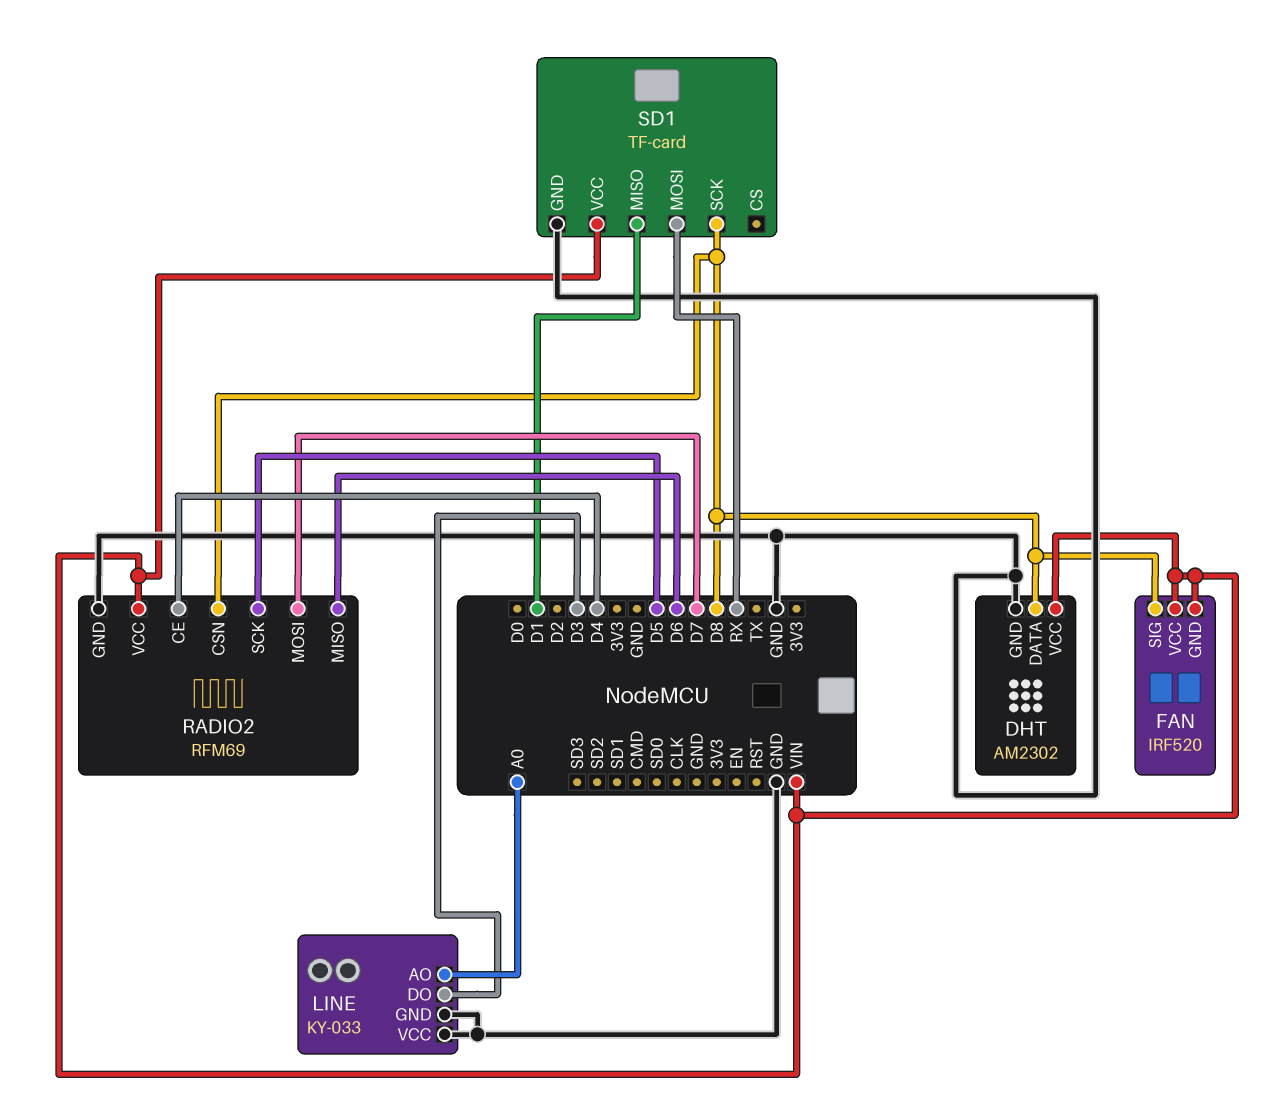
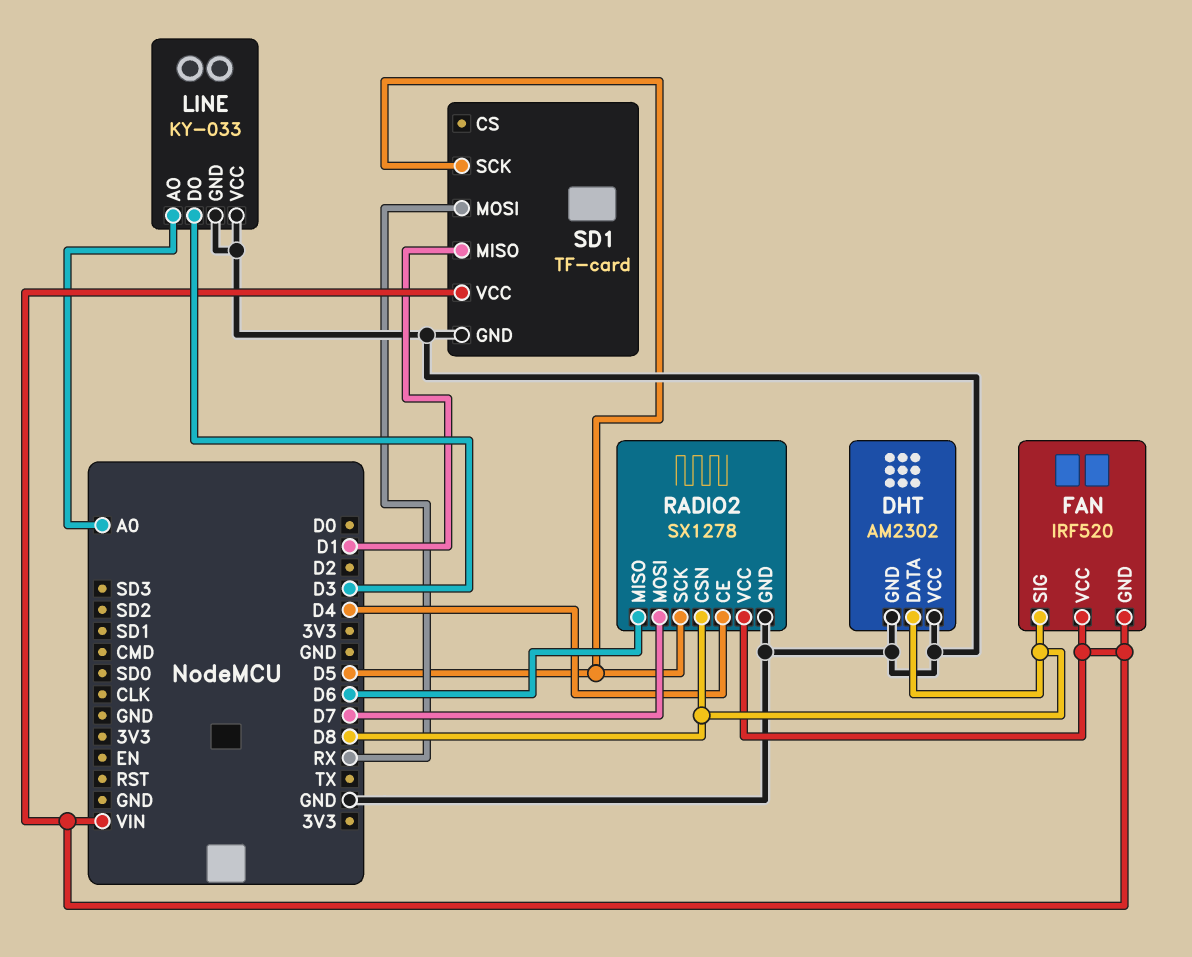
DHT pin VCC: VIN -> GND
RADIO2: RFM69 -> SX1278
SD1 pin SCK: D8 -> D5

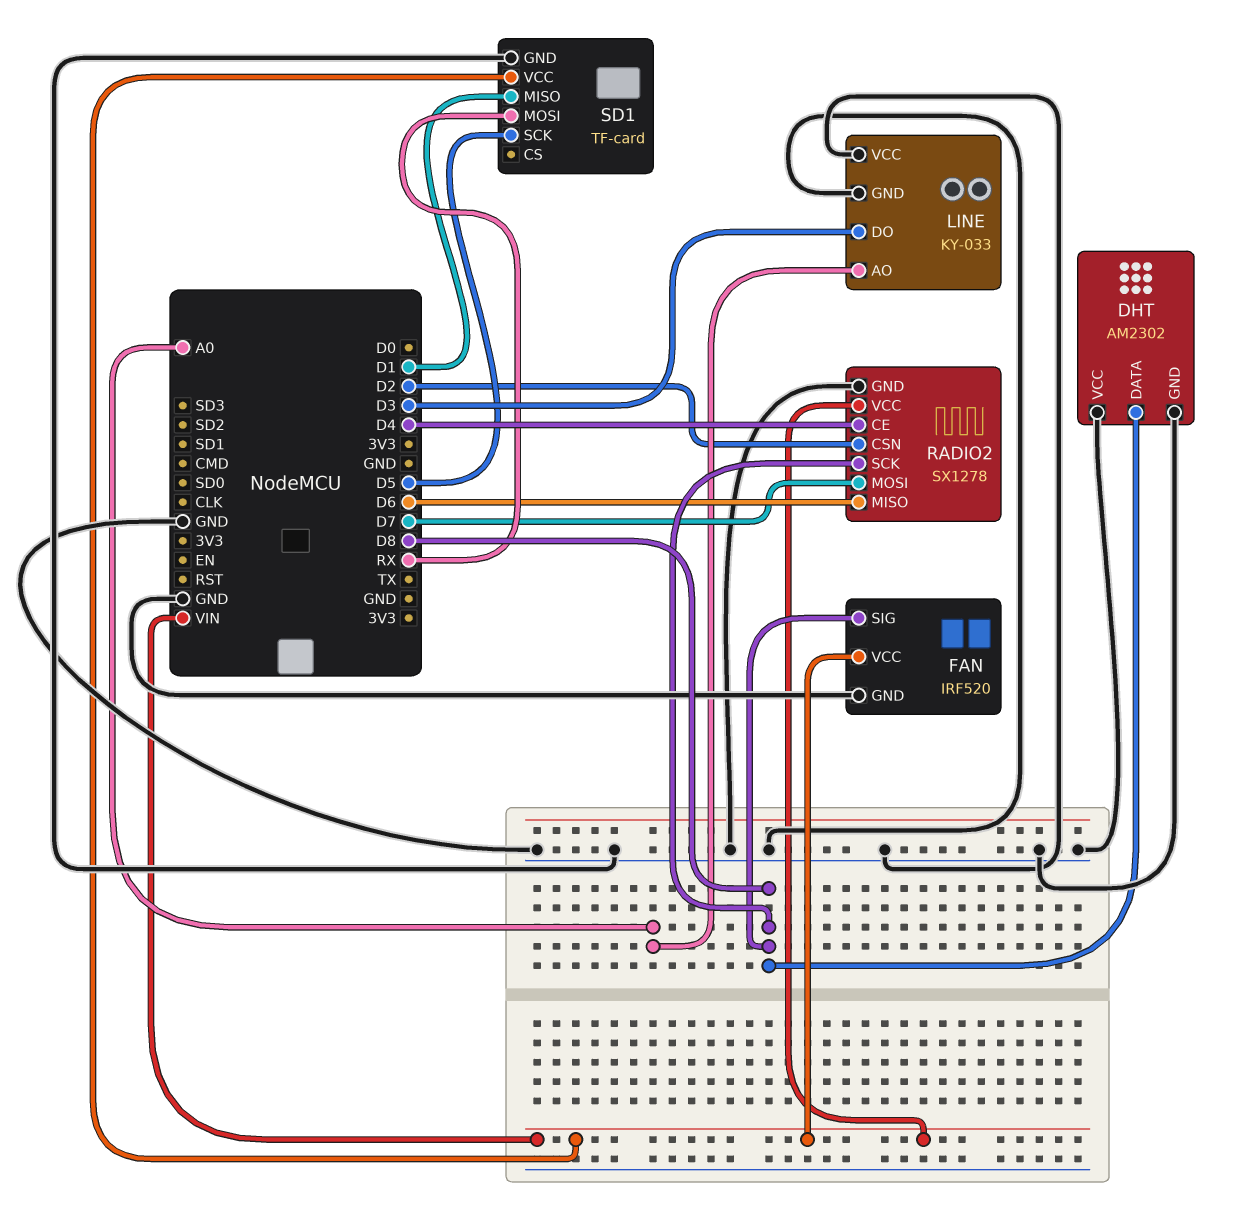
FAN pin GND: VIN -> GND
RADIO2 pin CSN: D8 -> D2
RADIO2 pin SCK: D5 -> D8

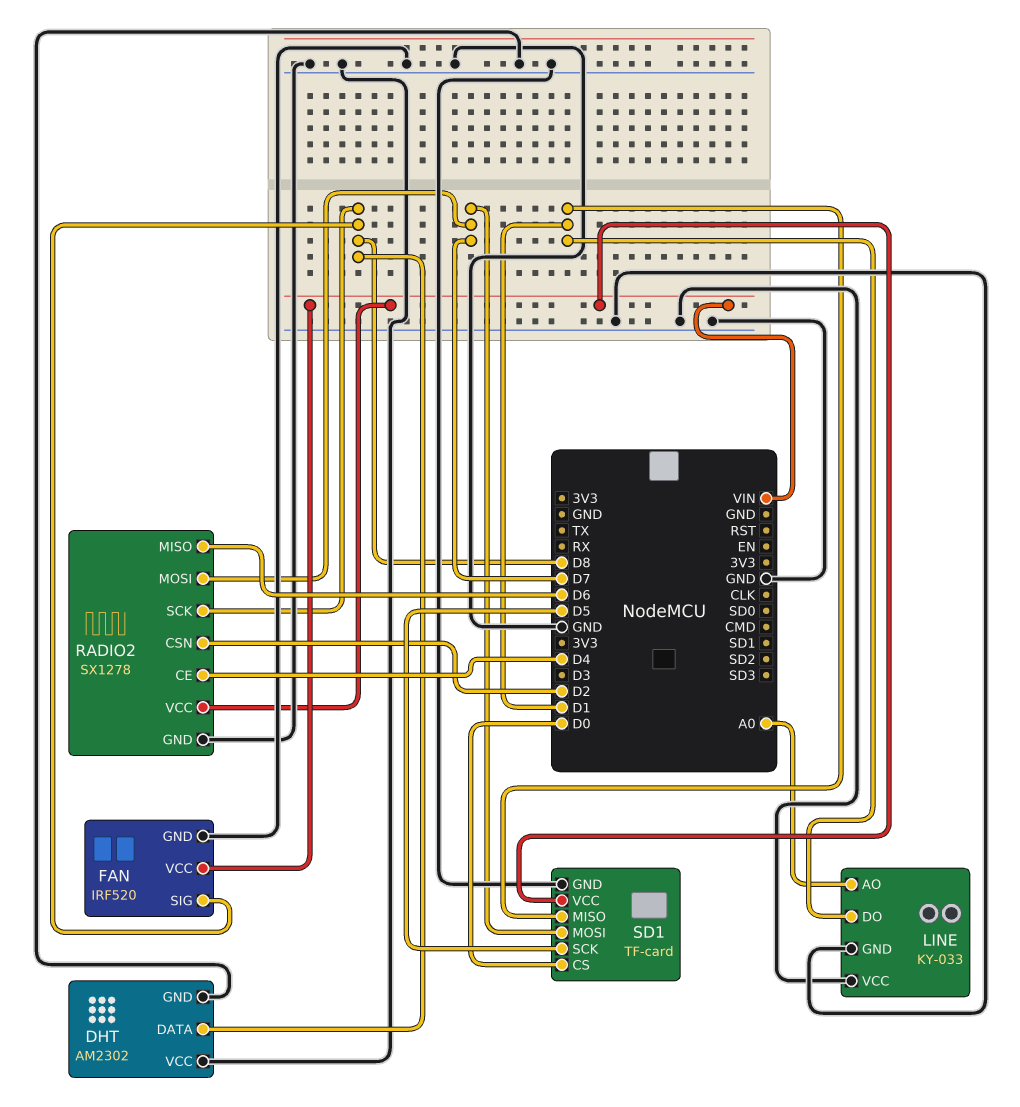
LINE pin DO: D3 -> D1
SD1 pin CS: none -> D0
SD1 pin MOSI: RX -> D7

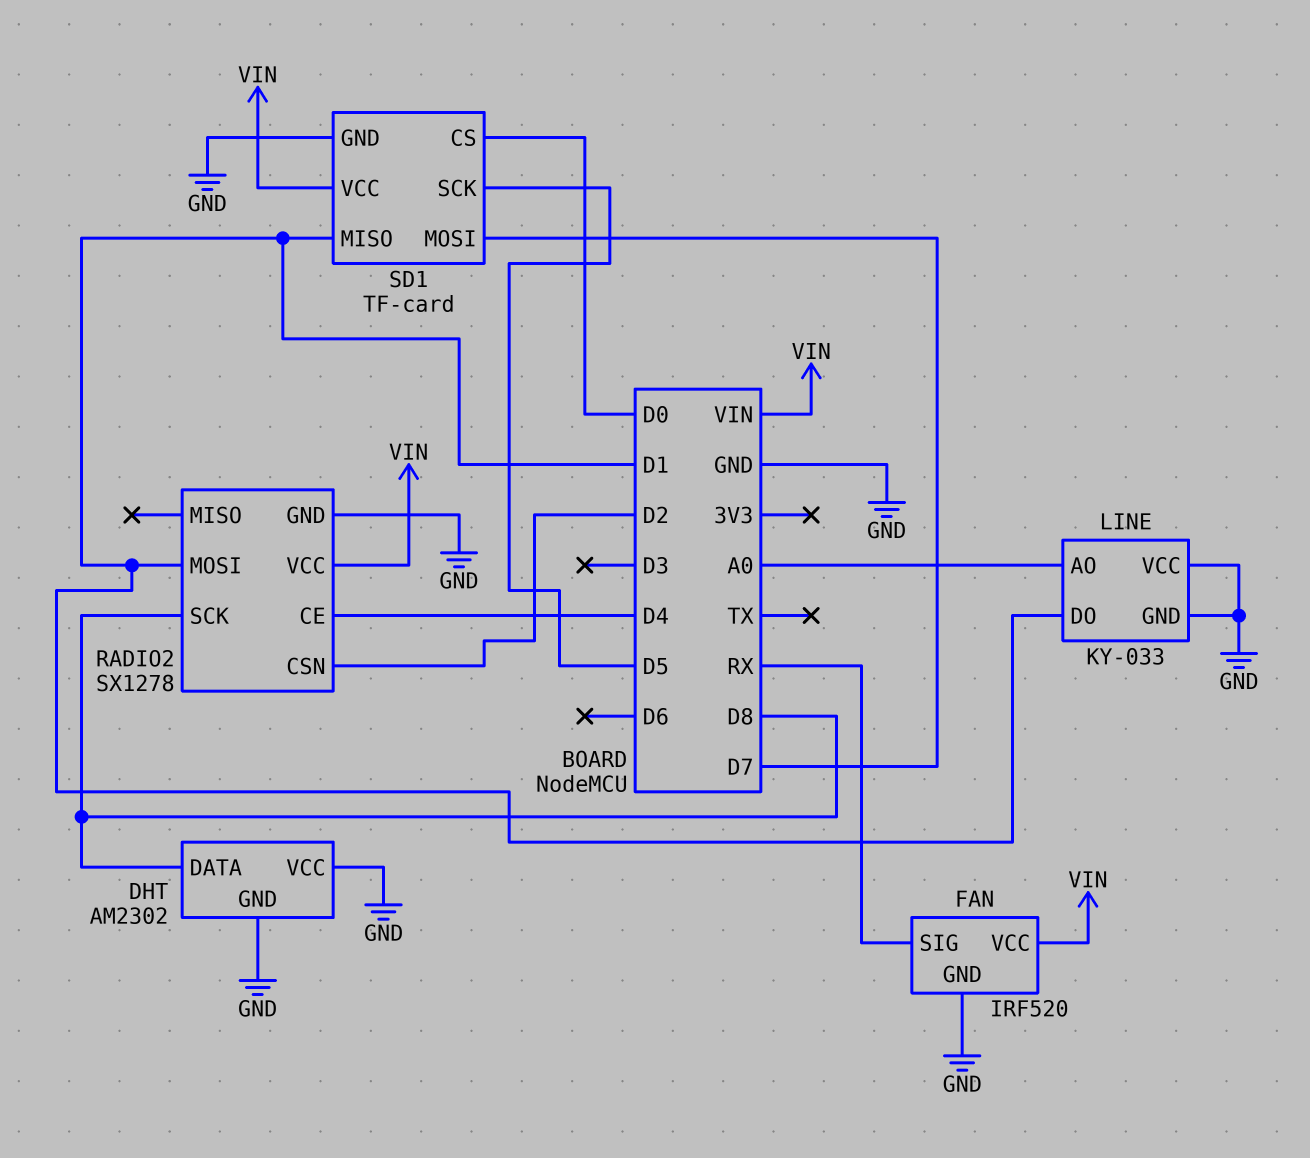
FAN pin SIG: D8 -> RX
RADIO2 pin MISO: D6 -> none
RADIO2 pin MOSI: D7 -> D1

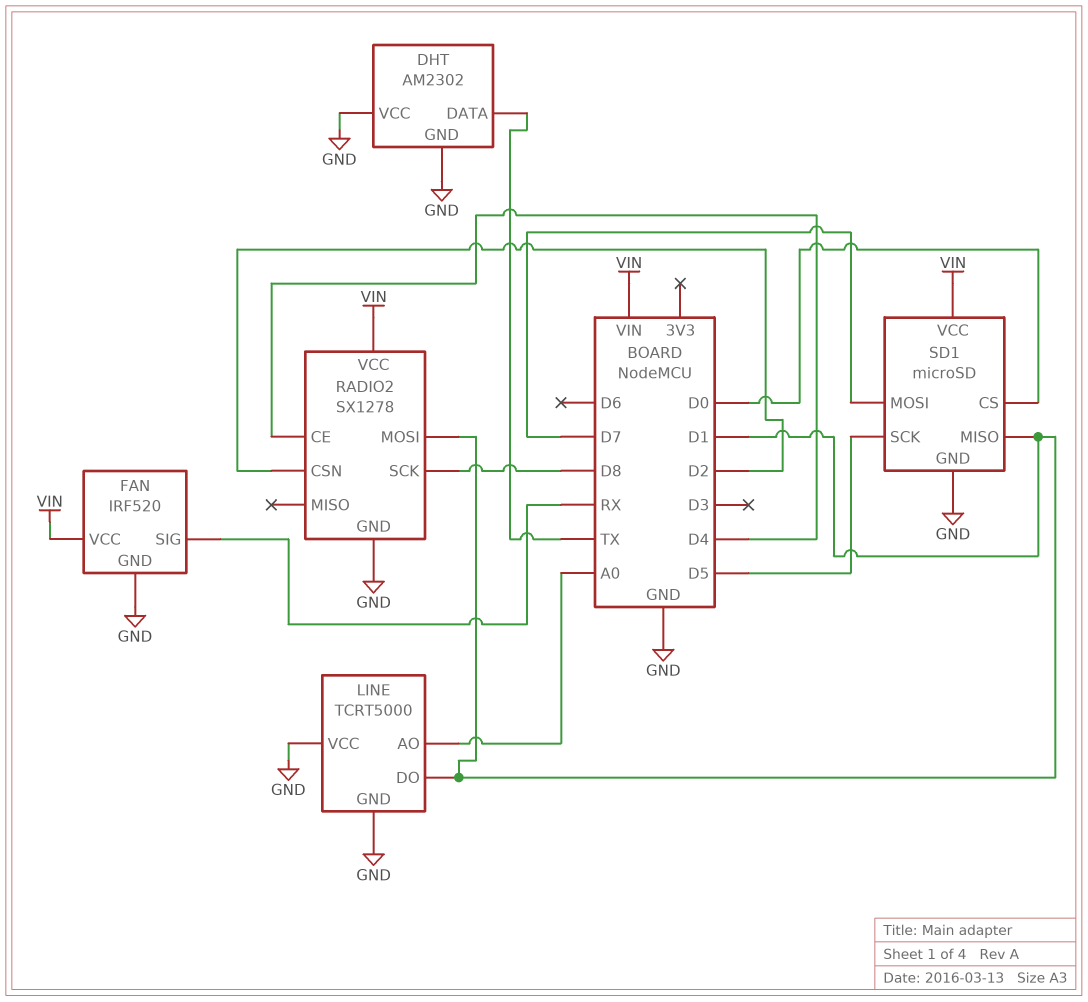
DHT pin DATA: D8 -> TX
LINE: KY-033 -> TCRT5000
SD1: TF-card -> microSD

